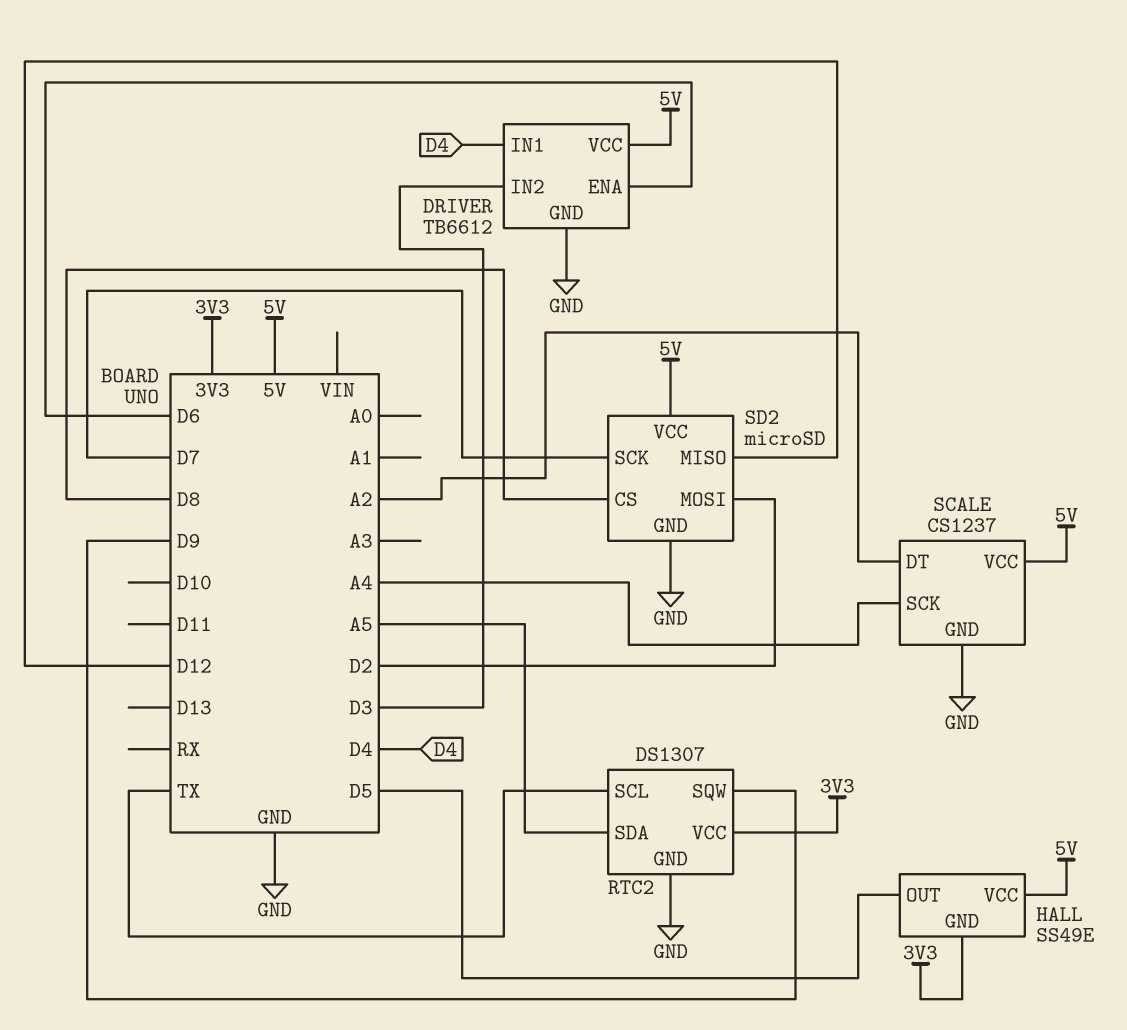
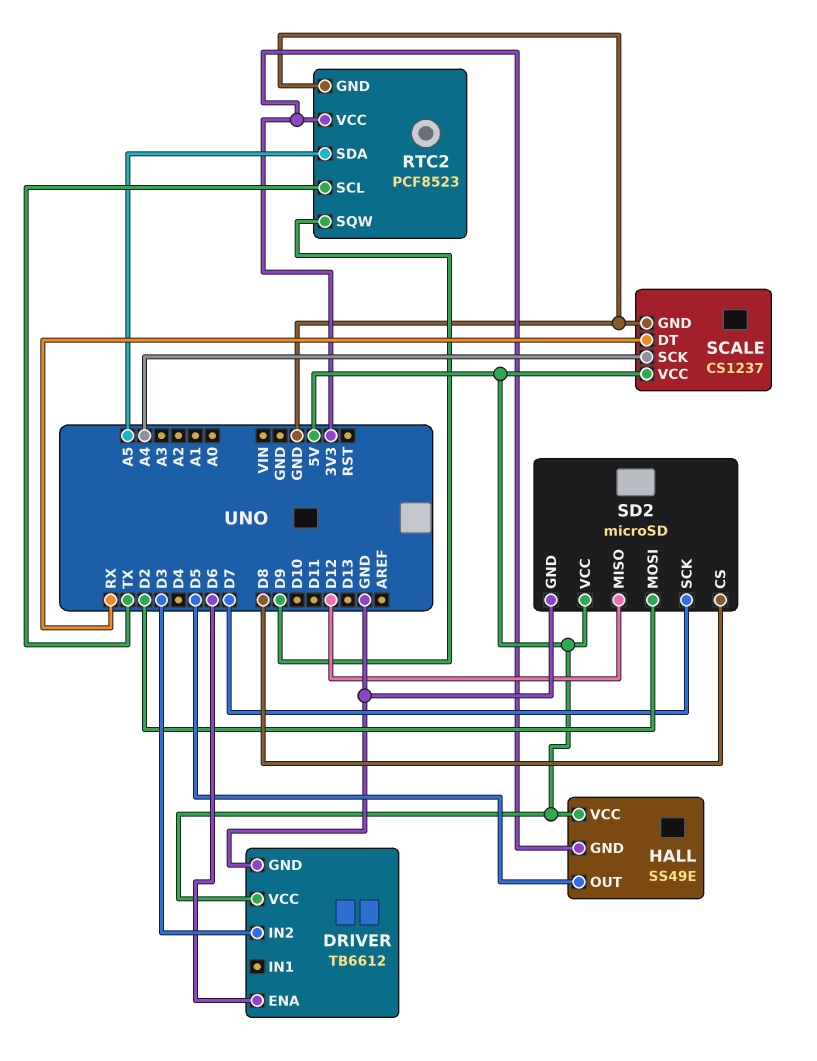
DRIVER pin IN1: D4 -> none
RTC2: DS1307 -> PCF8523
SCALE pin DT: A2 -> RX

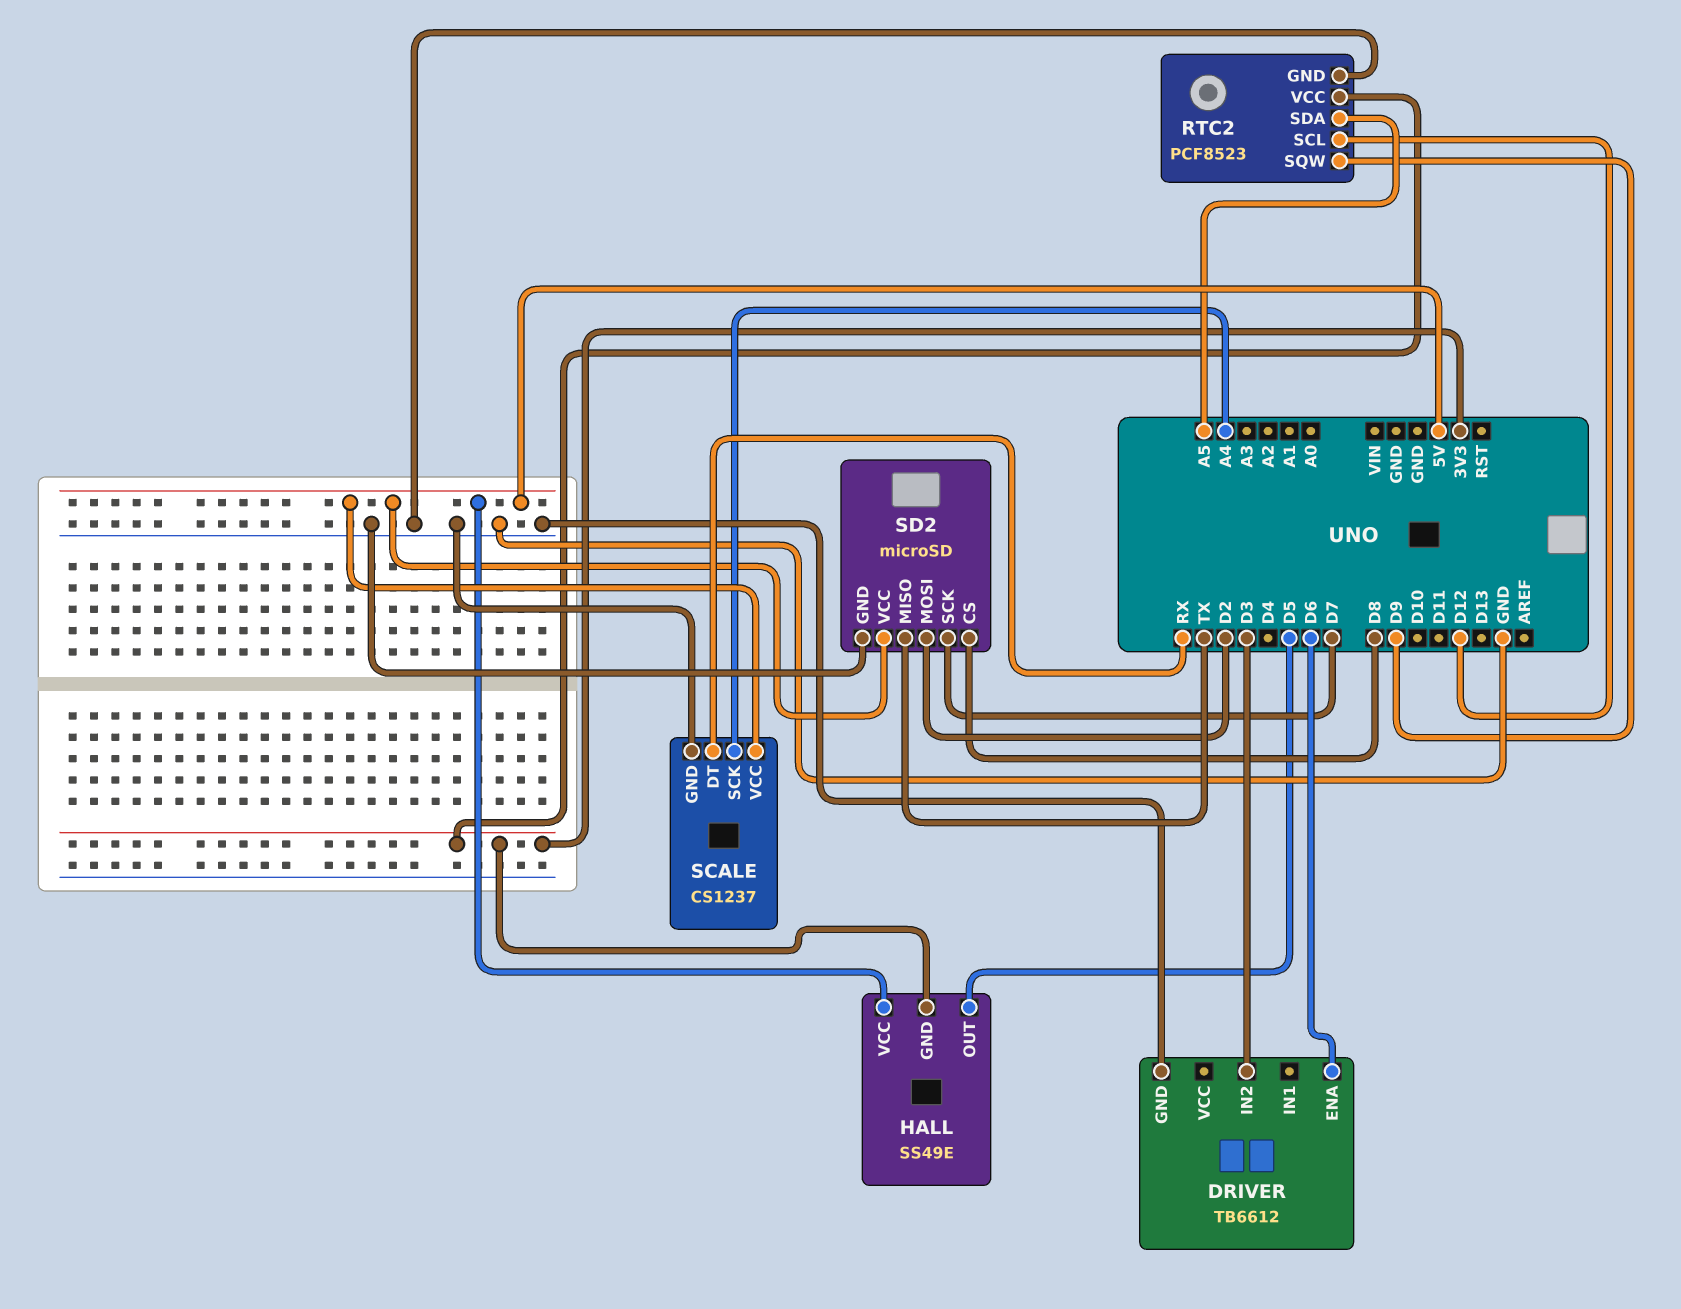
DRIVER pin VCC: 5V -> none
RTC2 pin SCL: TX -> D12
SD2 pin MISO: D12 -> TX

